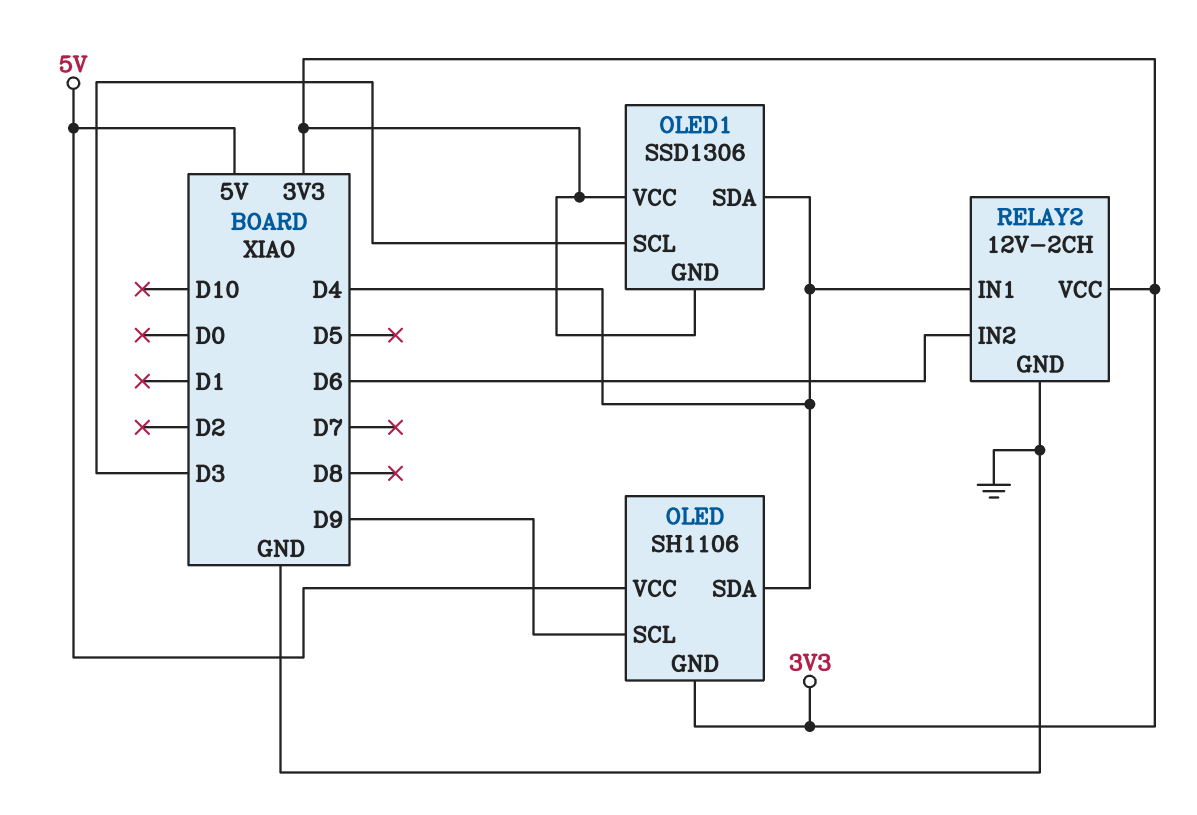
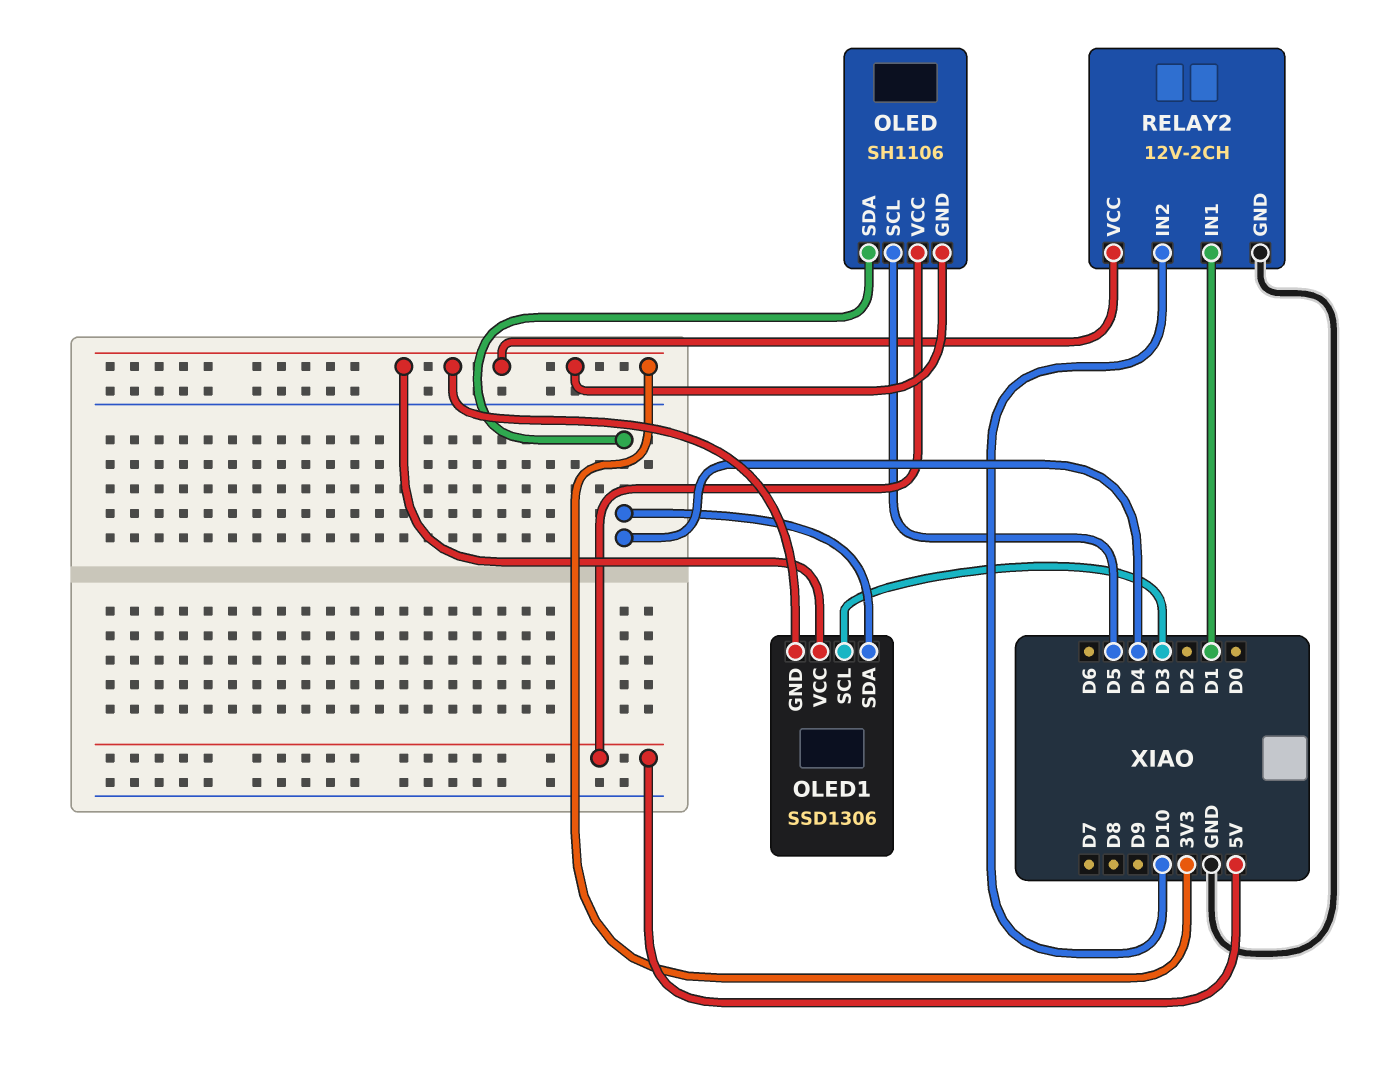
OLED pin SCL: D9 -> D5
RELAY2 pin IN1: D4 -> D1
RELAY2 pin IN2: D6 -> D10

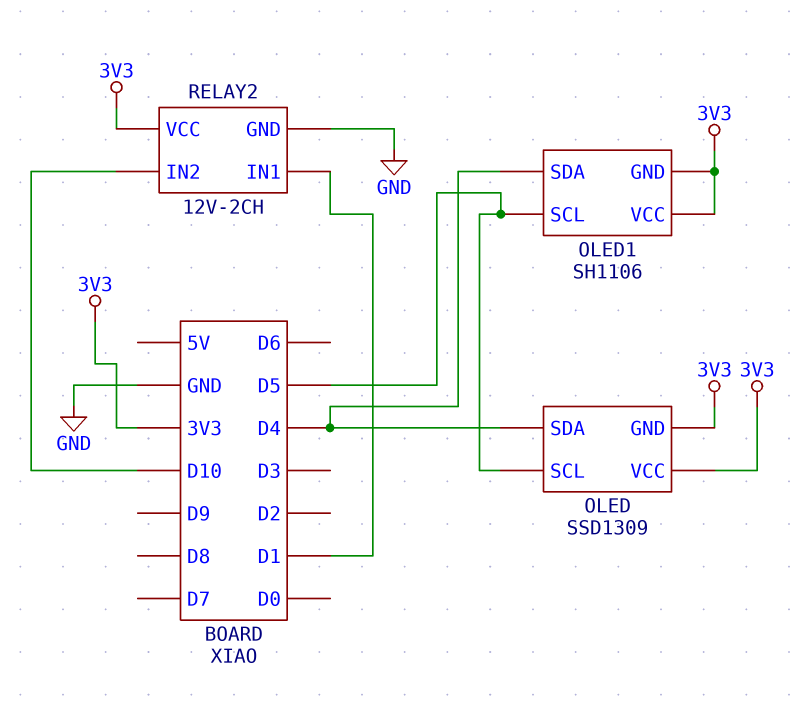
OLED: SH1106 -> SSD1309
OLED pin VCC: 5V -> 3V3
OLED1: SSD1306 -> SH1106
OLED1 pin SCL: D3 -> D5

